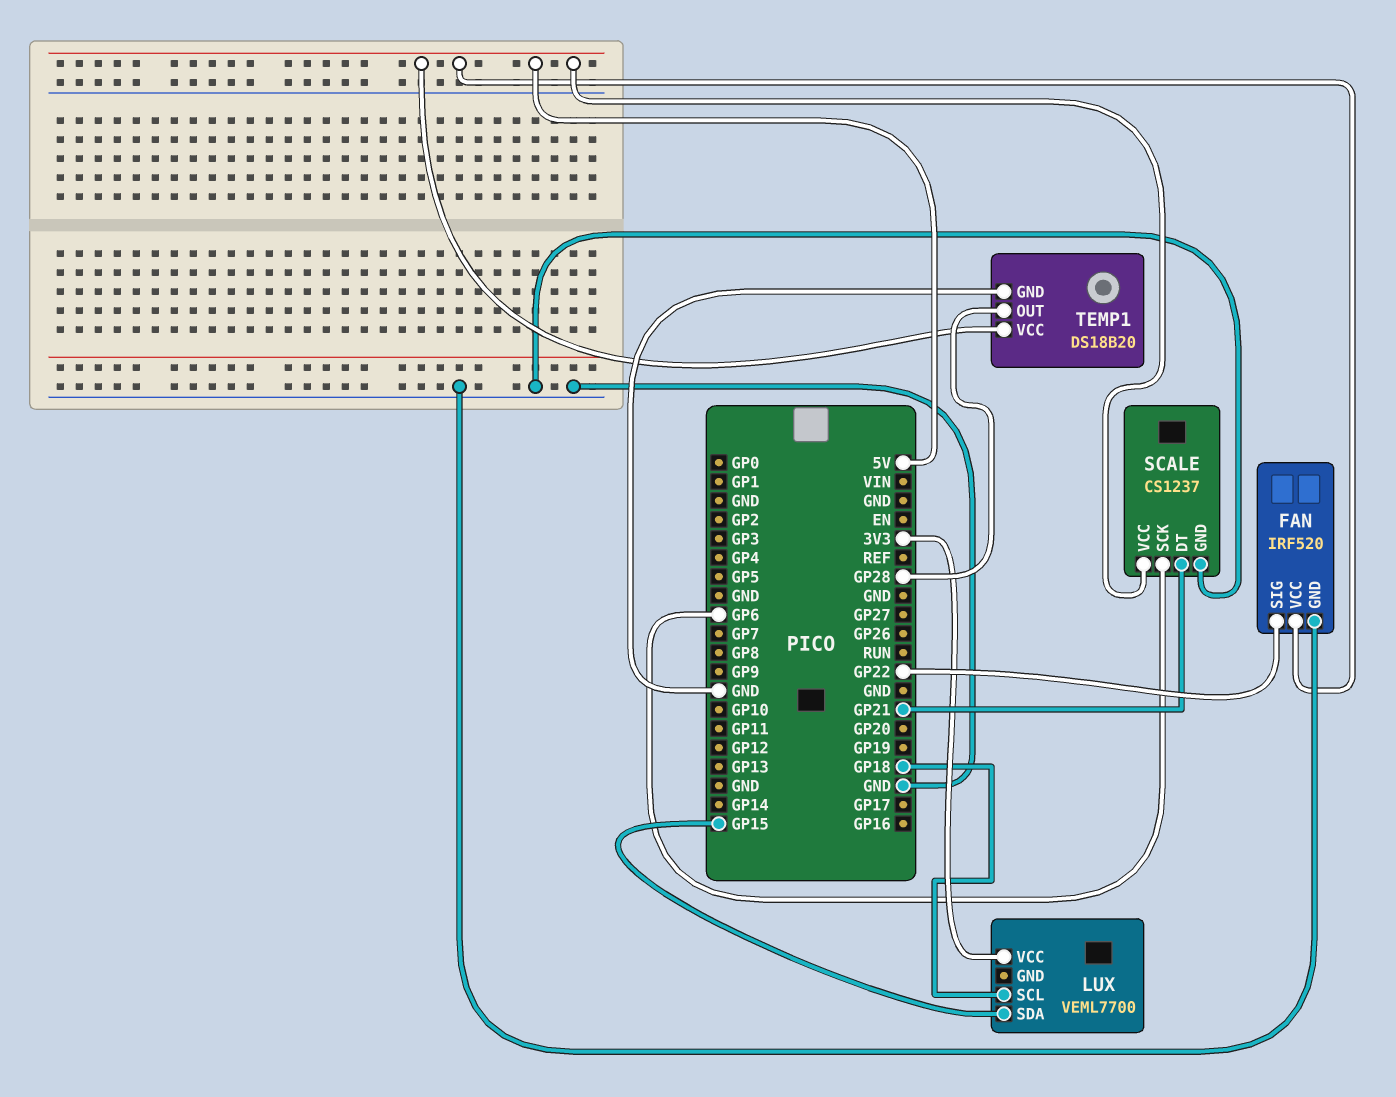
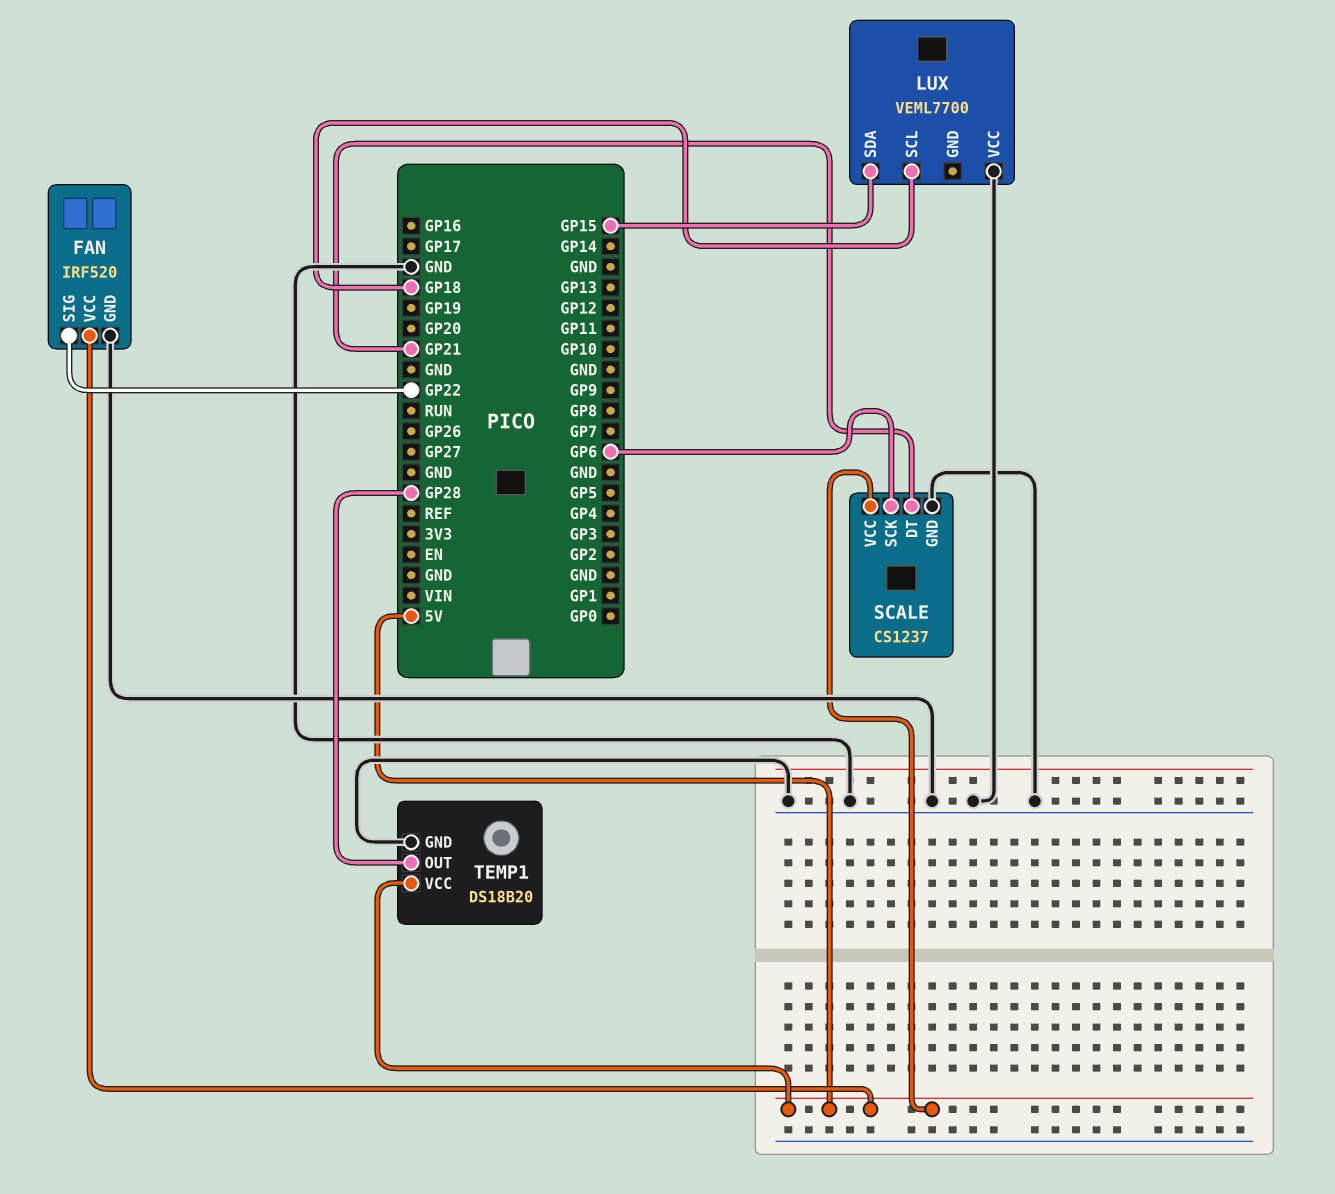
LUX pin VCC: 3V3 -> GND

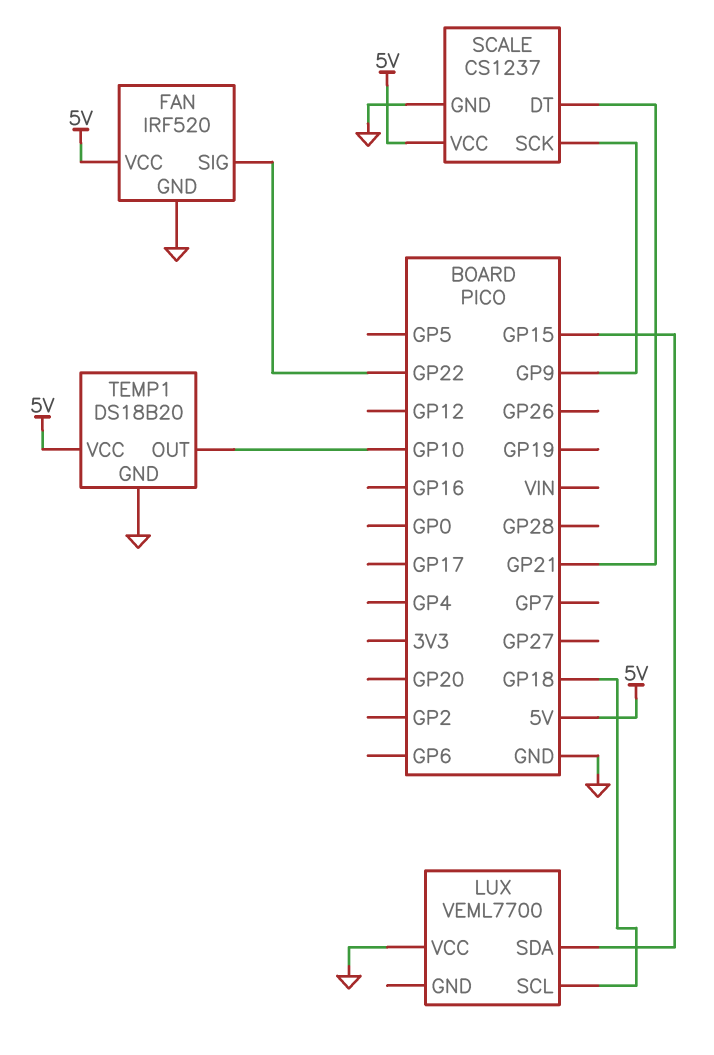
SCALE pin SCK: GP6 -> GP9
TEMP1 pin OUT: GP28 -> GP10

